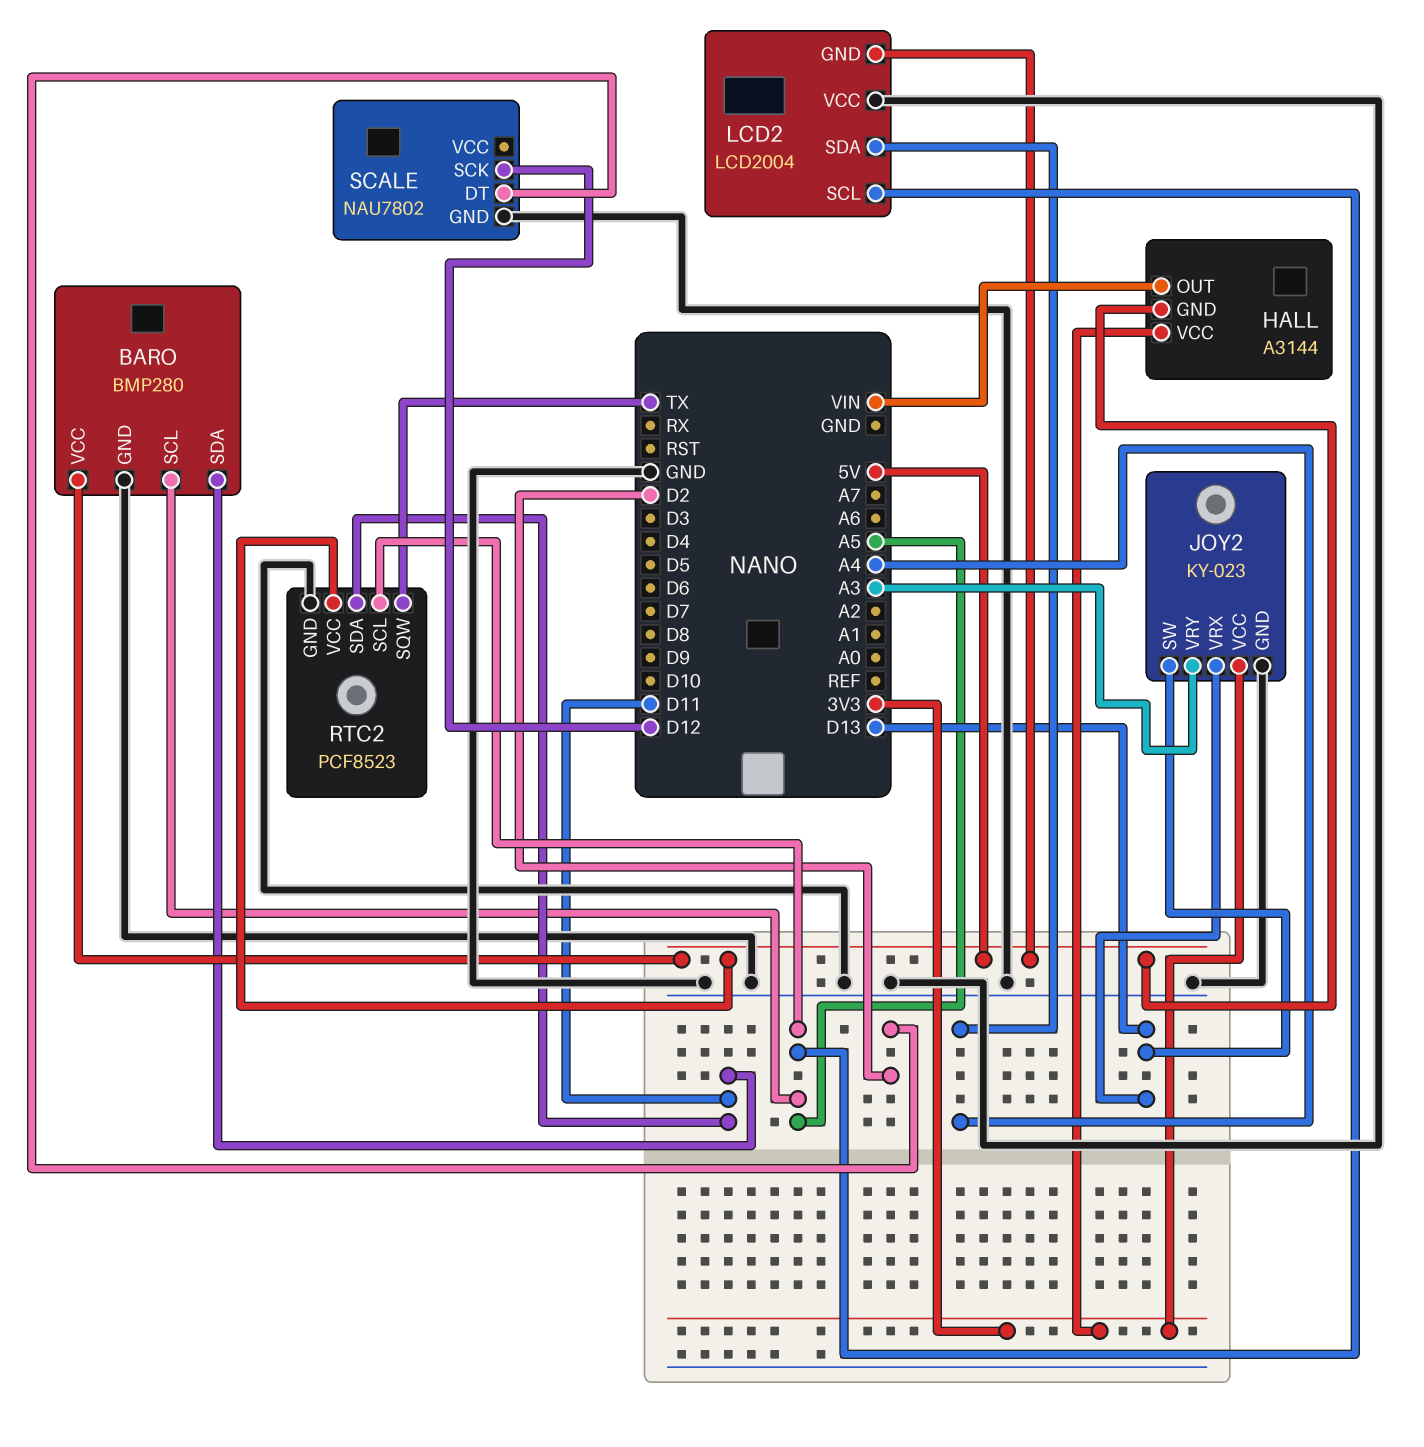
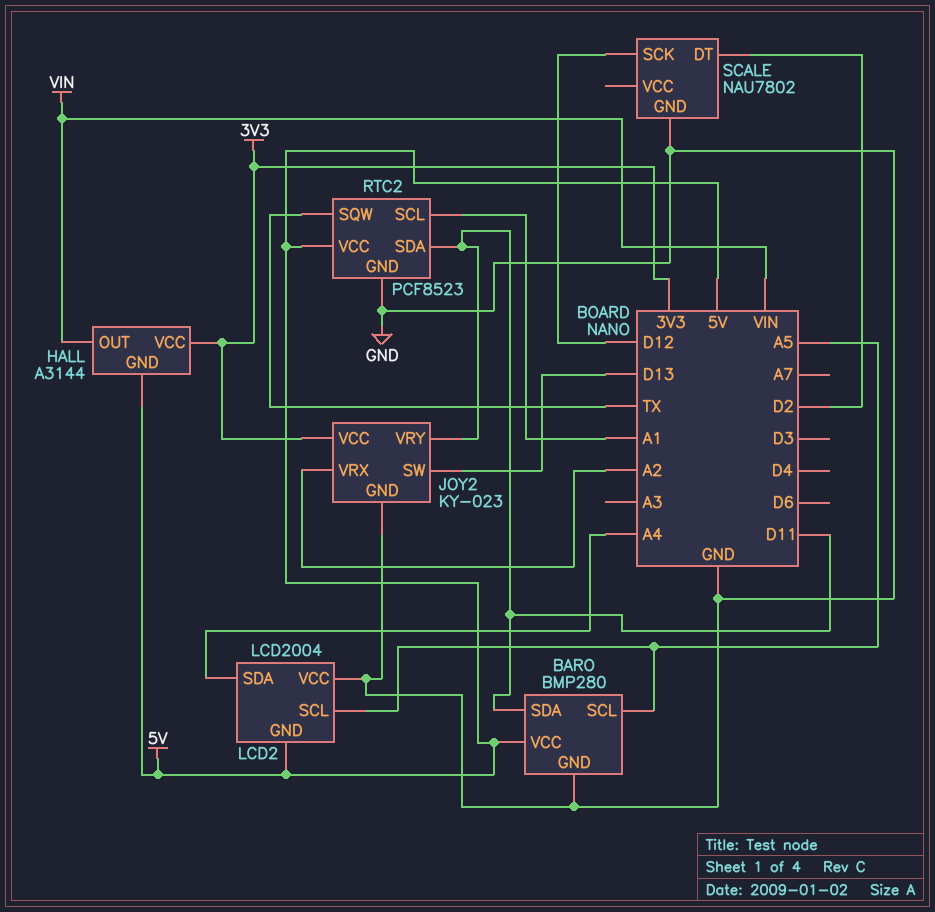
JOY2 pin VRX: D13 -> A2
JOY2 pin VRY: A3 -> D11
RTC2 pin SCL: A5 -> A1

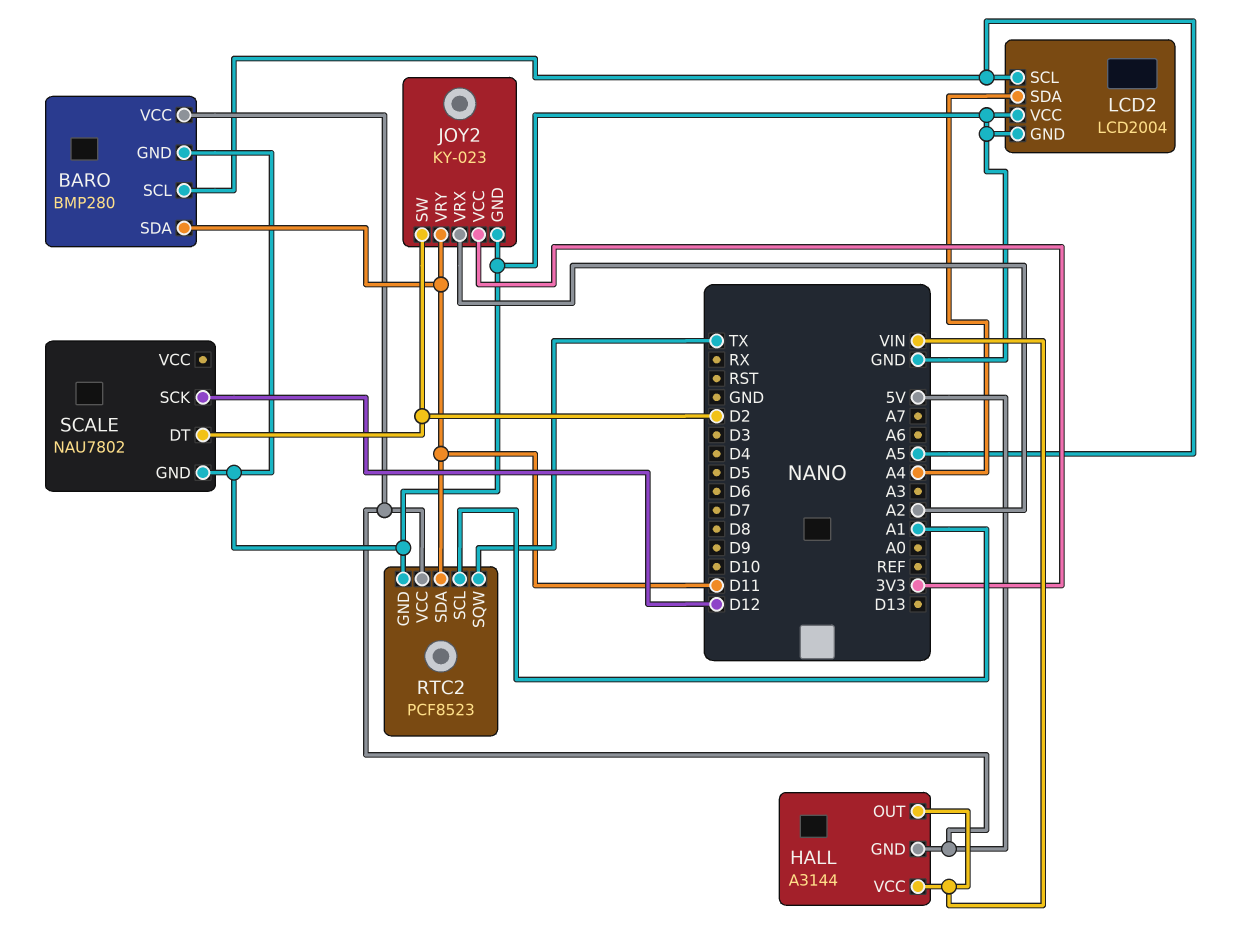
HALL pin VCC: 3V3 -> VIN
JOY2 pin SW: D13 -> D2
LCD2 pin GND: 5V -> GND

